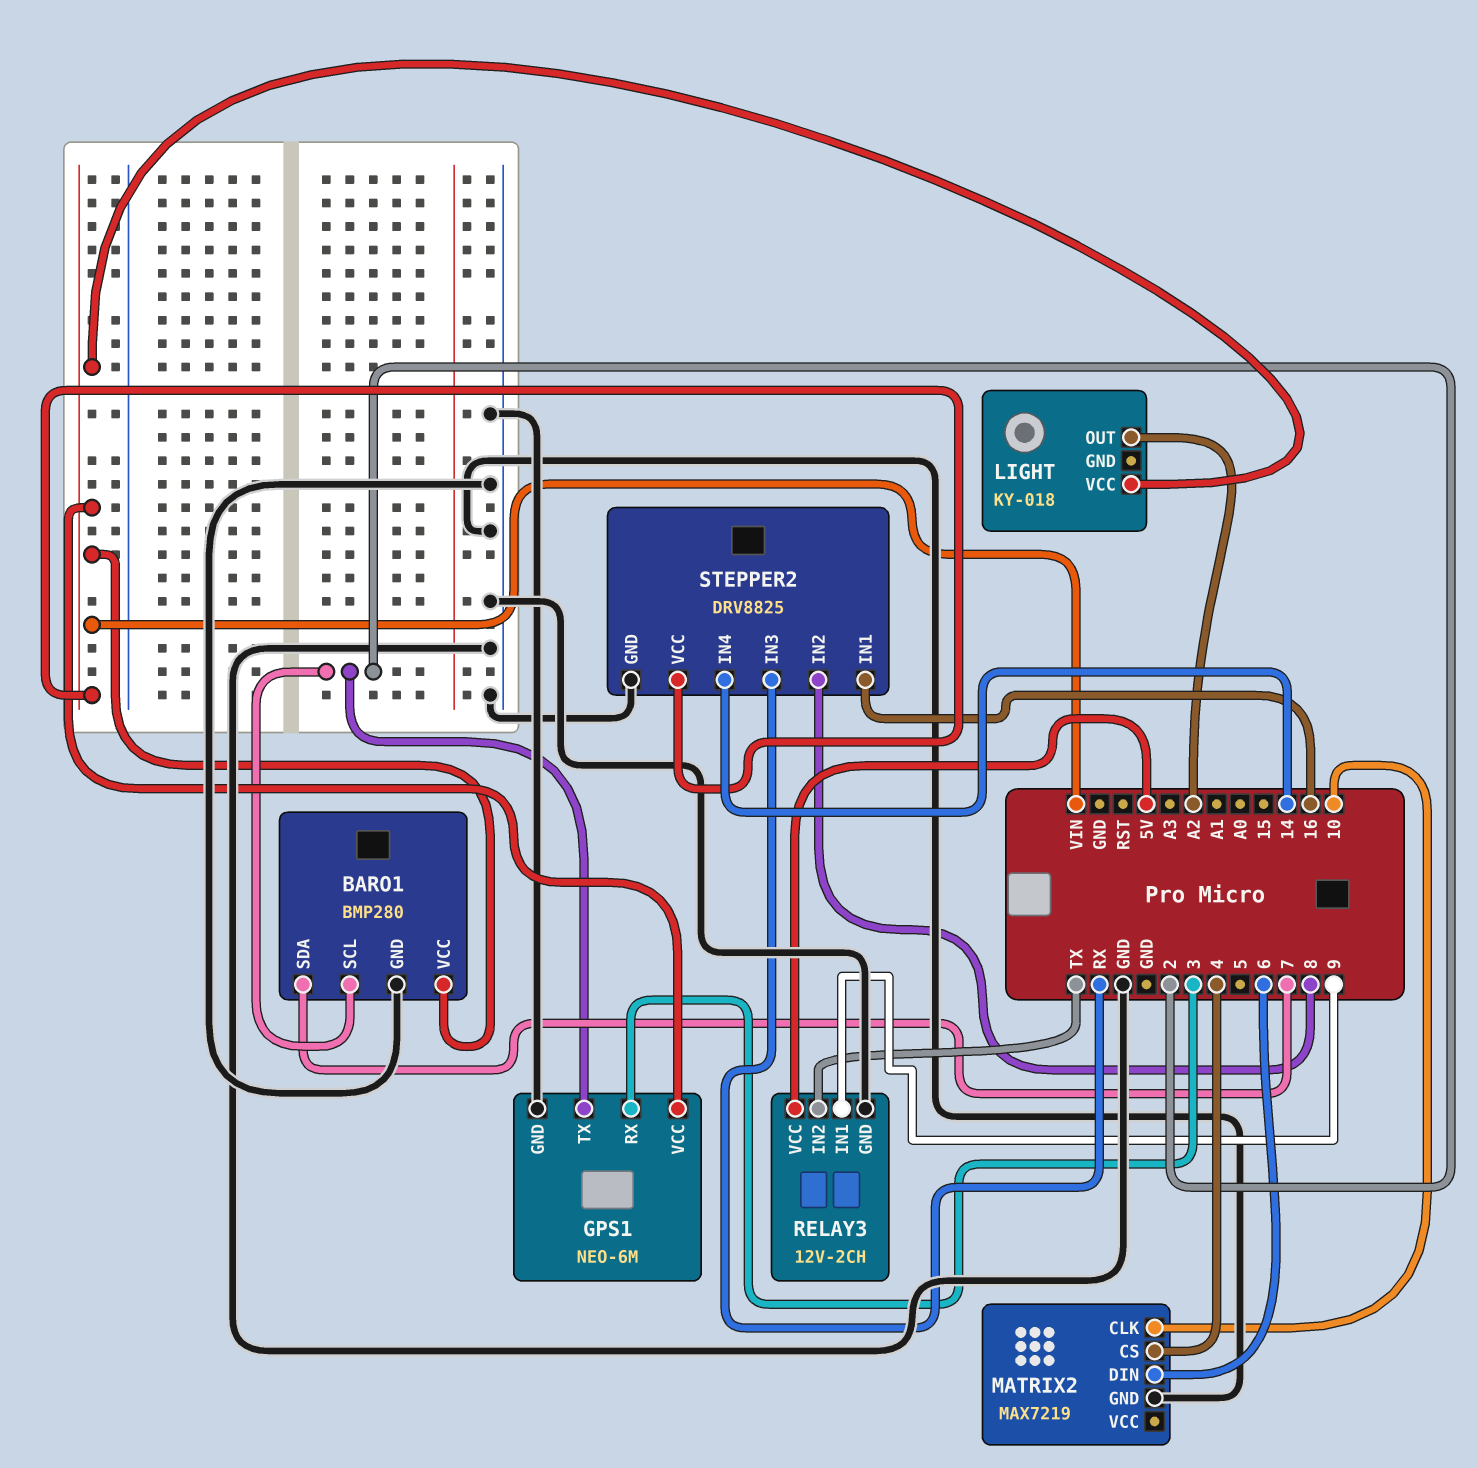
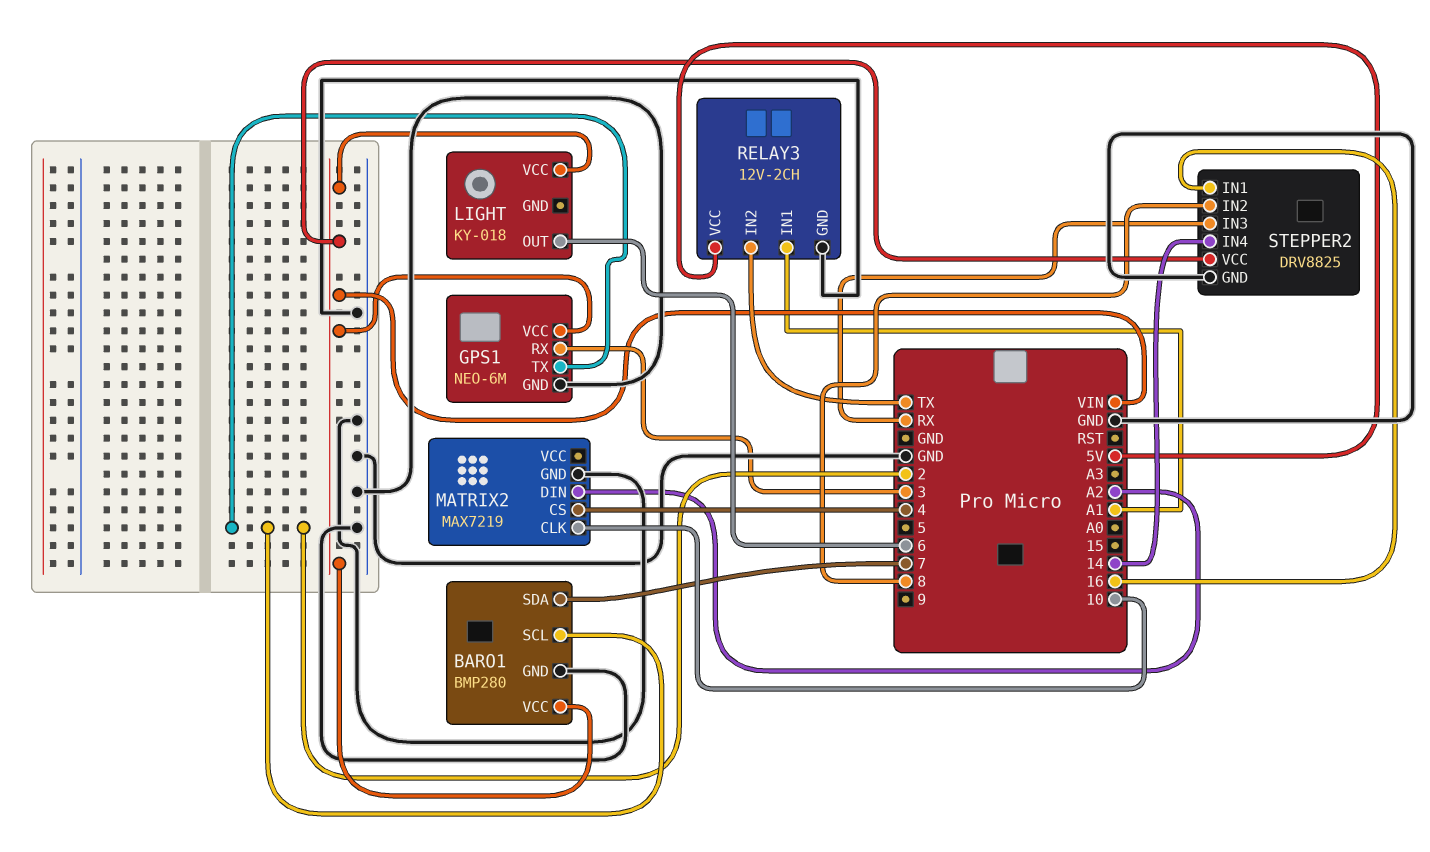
LIGHT pin OUT: A2 -> 6
MATRIX2 pin DIN: 6 -> A2
RELAY3 pin IN1: 9 -> A1

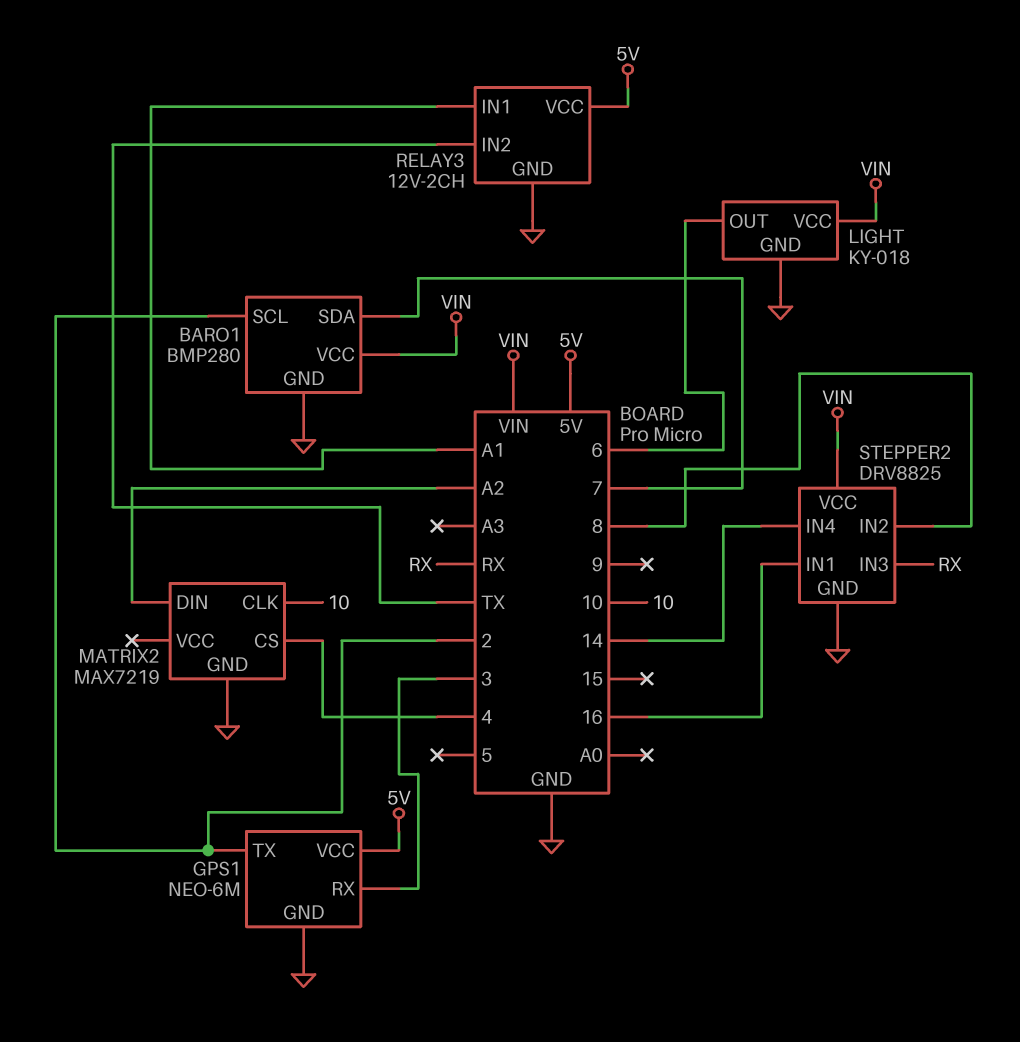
GPS1 pin VCC: VIN -> 5V
LIGHT pin GND: none -> GND

